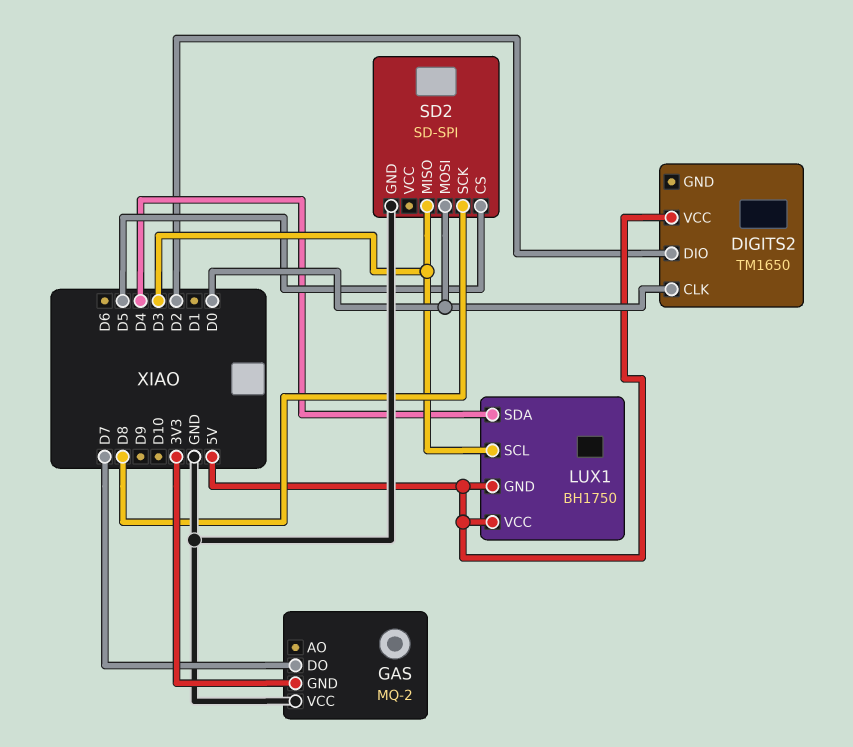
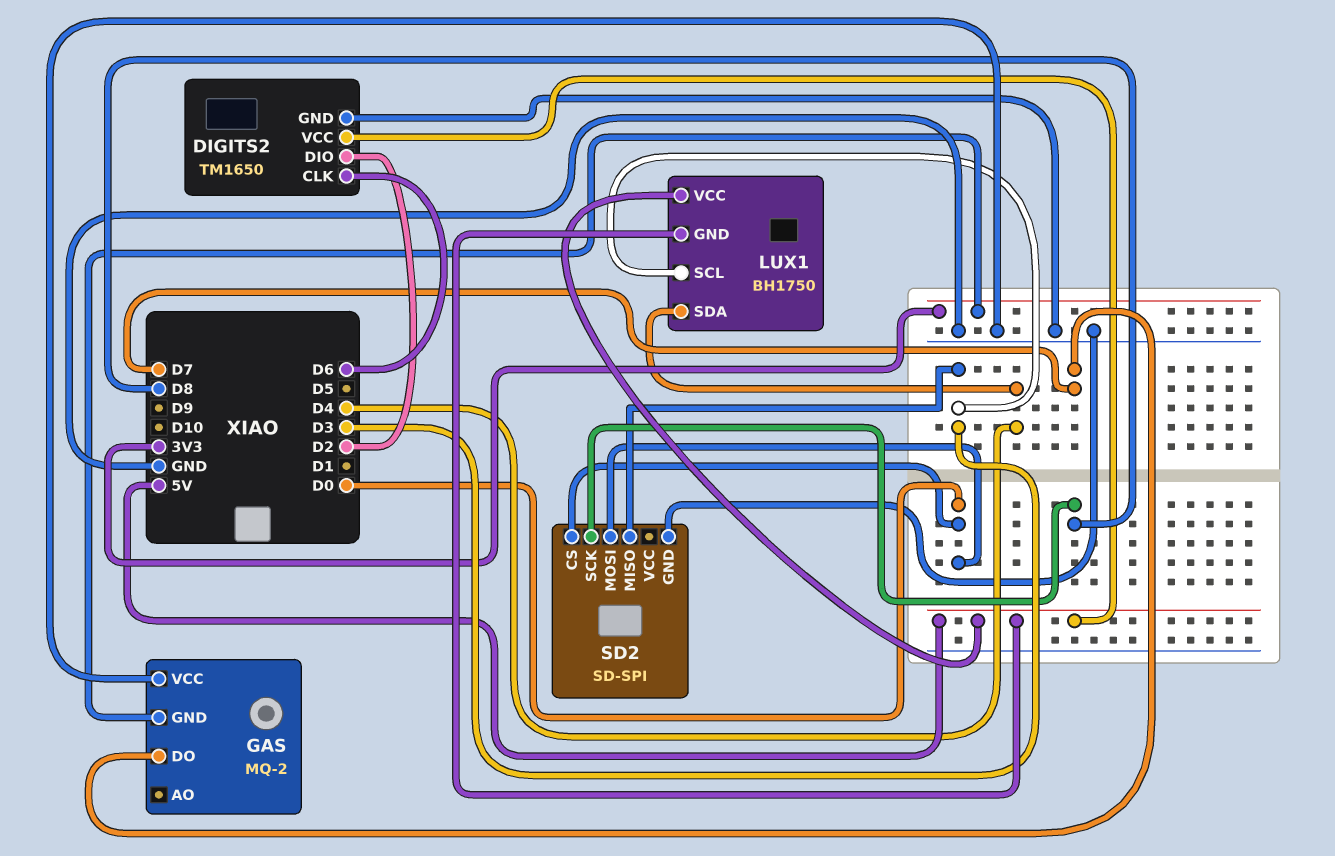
DIGITS2 pin CLK: D0 -> D6
DIGITS2 pin GND: none -> GND
SD2 pin CS: D5 -> D0

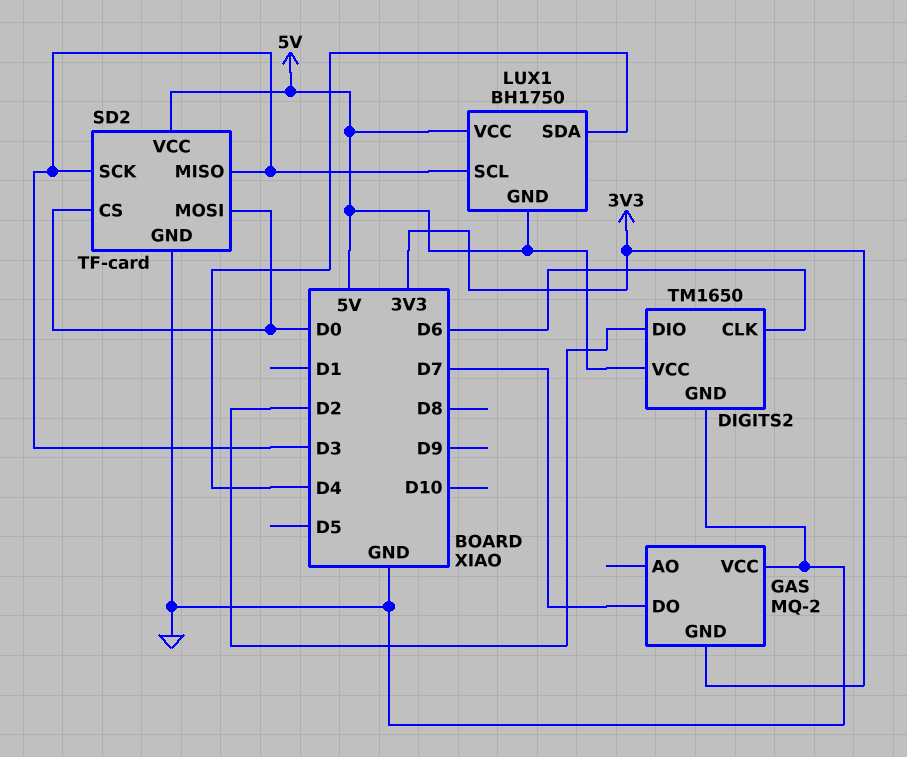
SD2: SD-SPI -> TF-card
SD2 pin SCK: D8 -> D3
SD2 pin VCC: none -> 5V

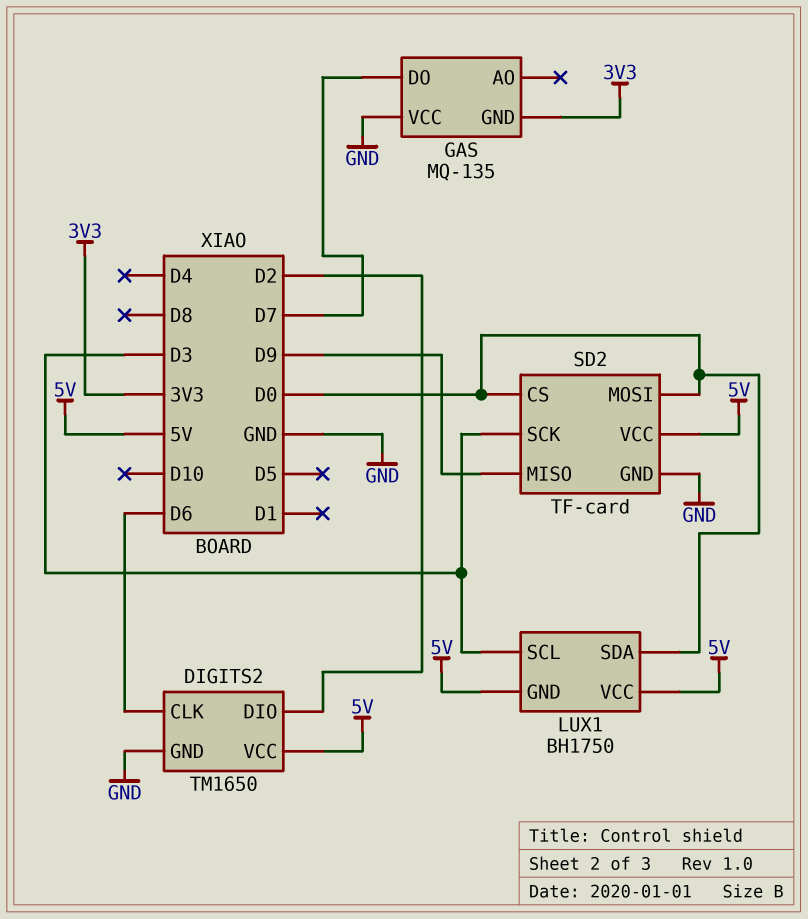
GAS: MQ-2 -> MQ-135
LUX1 pin SDA: D4 -> D0
SD2 pin MISO: D3 -> D9

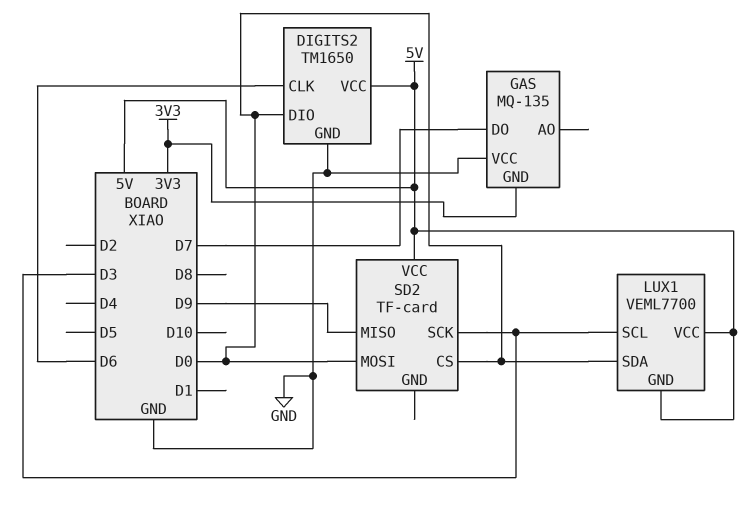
DIGITS2 pin DIO: D2 -> D0
LUX1: BH1750 -> VEML7700
SD2 pin GND: GND -> none

